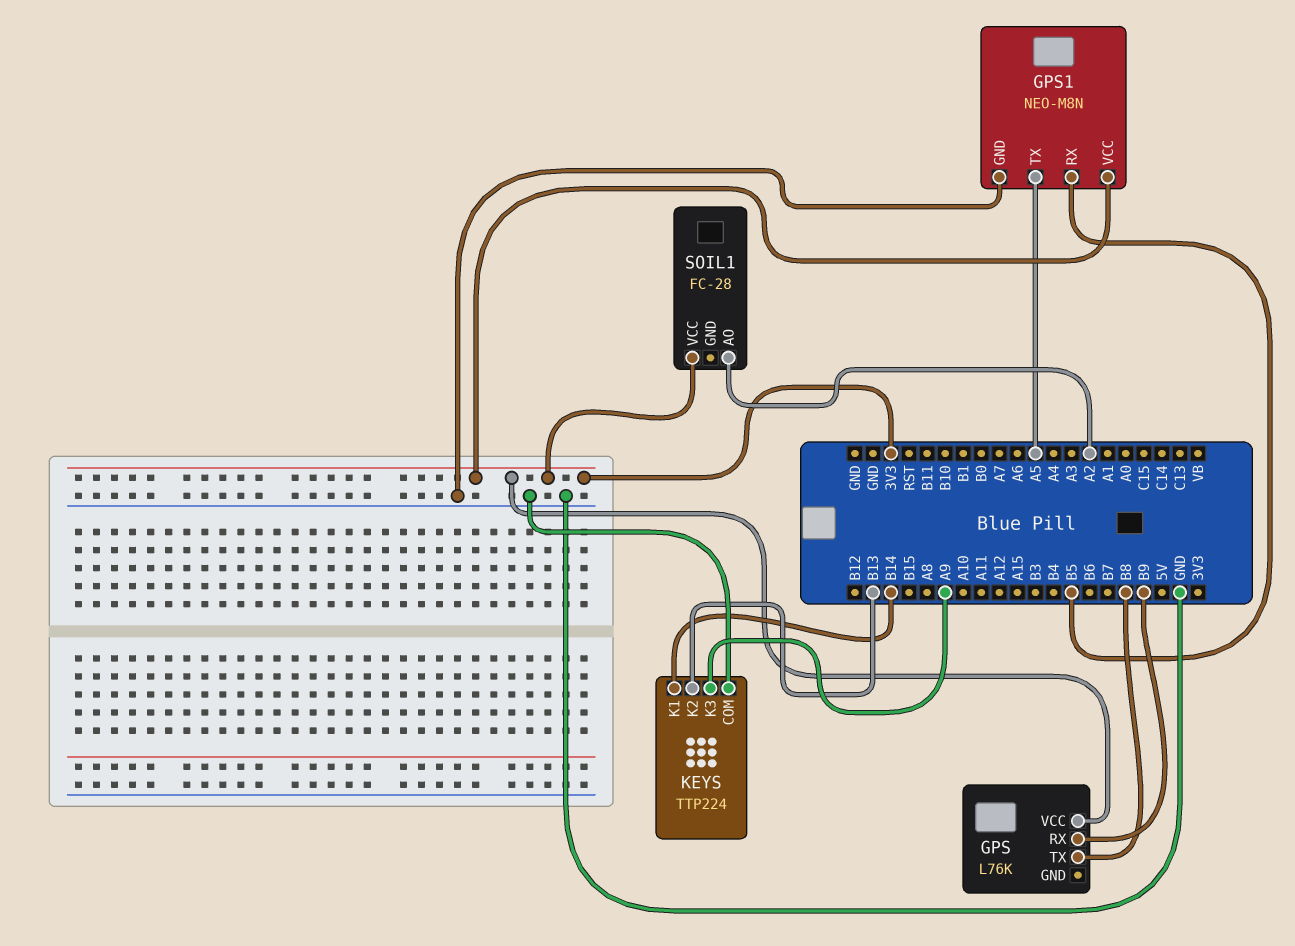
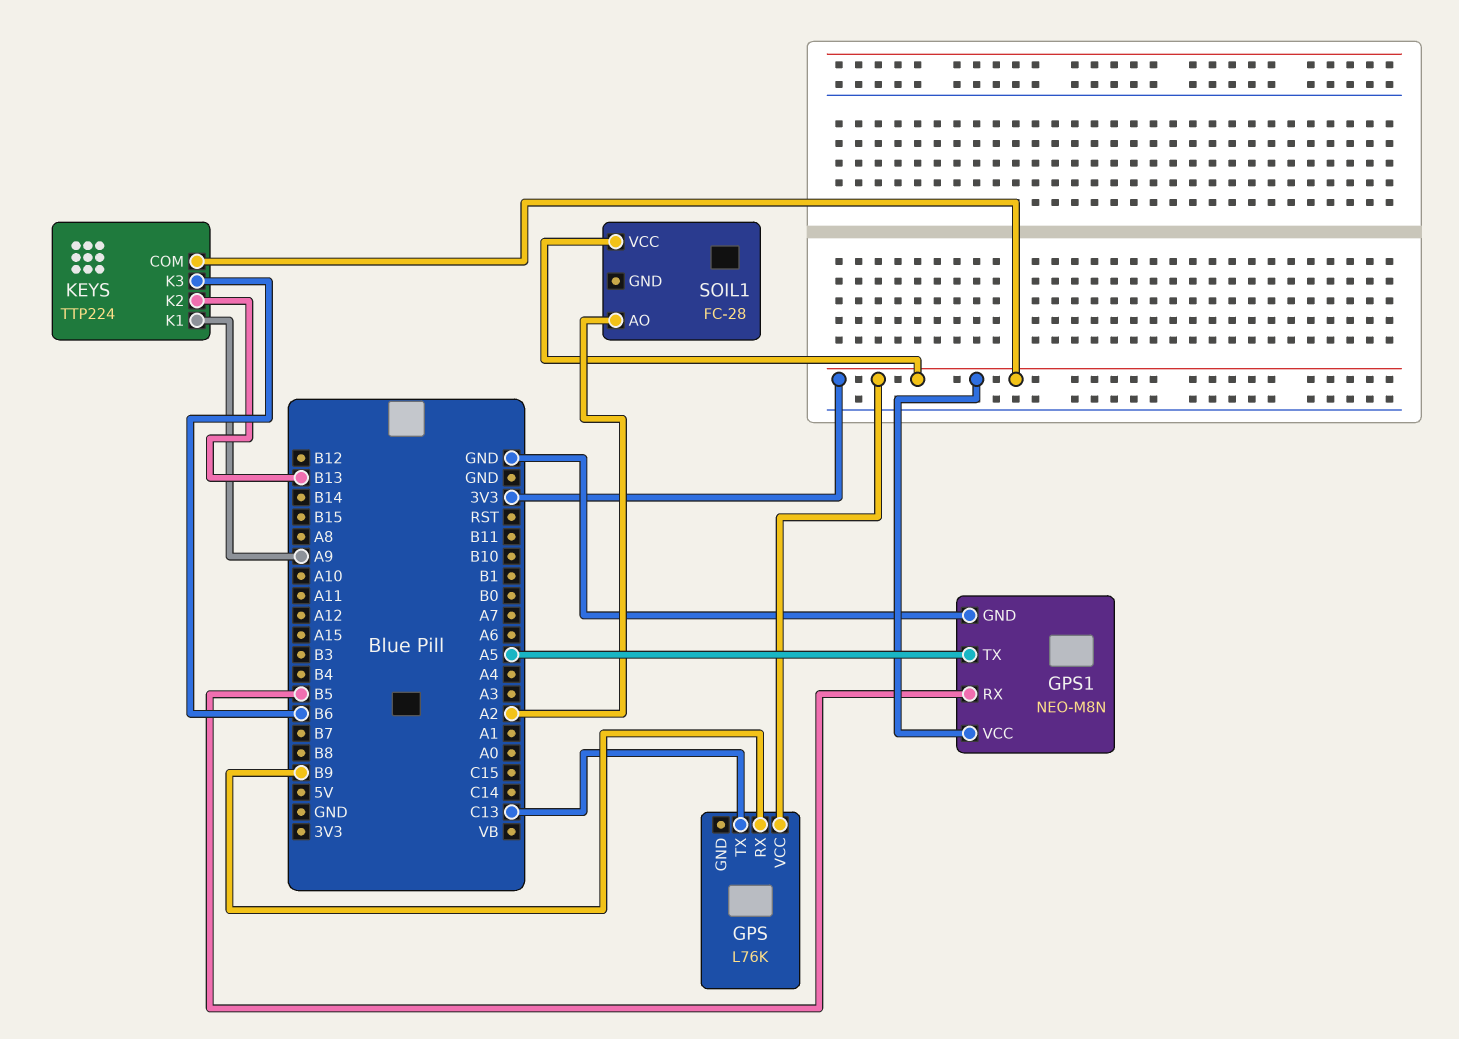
GPS pin TX: B8 -> C13
KEYS pin COM: GND -> 3V3
KEYS pin K1: B14 -> A9
KEYS pin K3: A9 -> B6

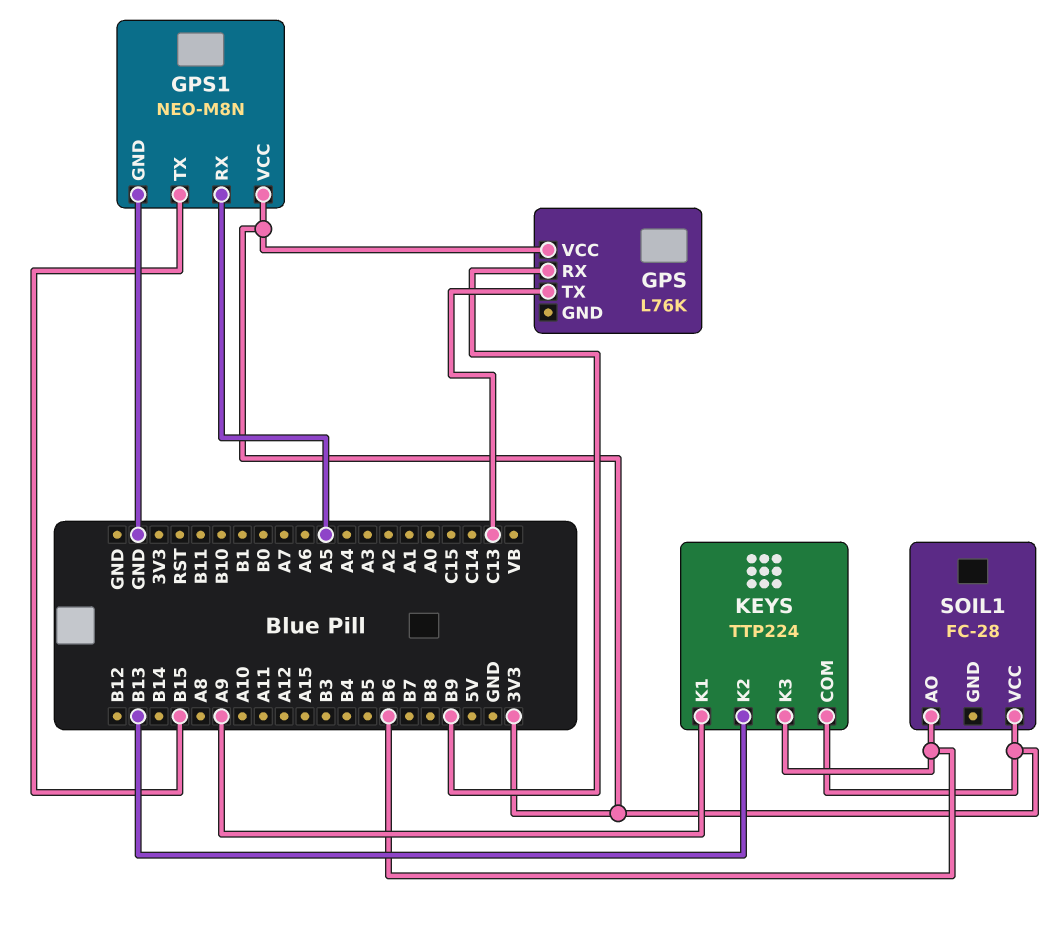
GPS1 pin RX: B5 -> A5
GPS1 pin TX: A5 -> B15
SOIL1 pin AO: A2 -> B6

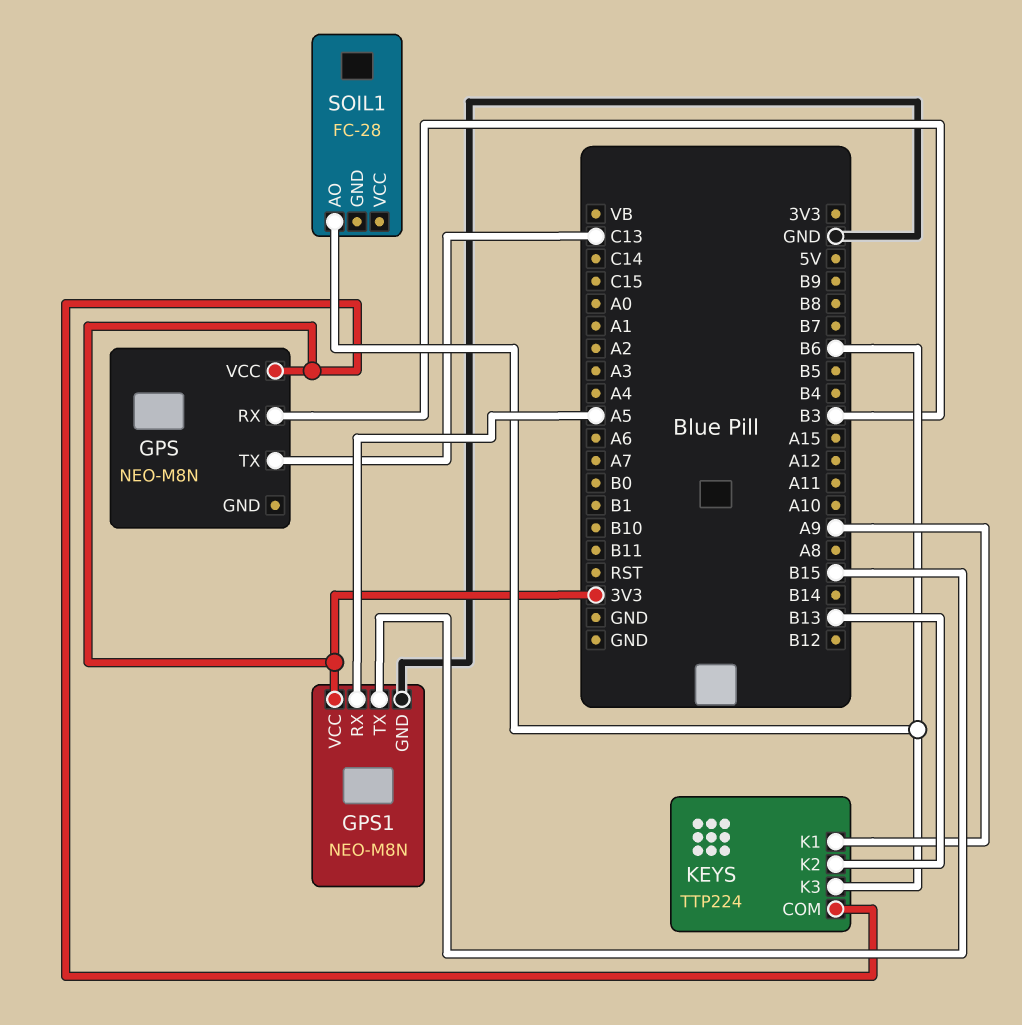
GPS: L76K -> NEO-M8N
GPS pin RX: B9 -> B3
SOIL1 pin VCC: 3V3 -> none

